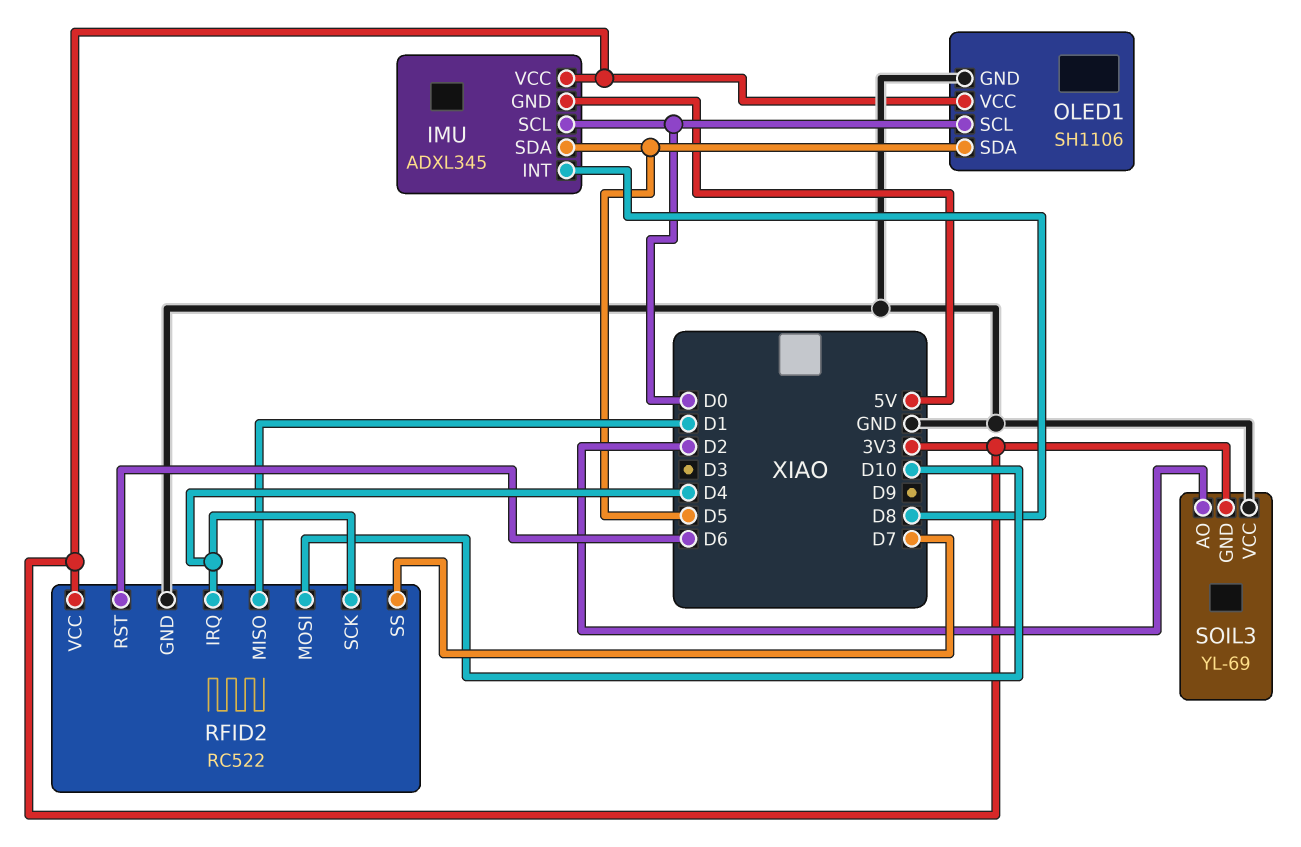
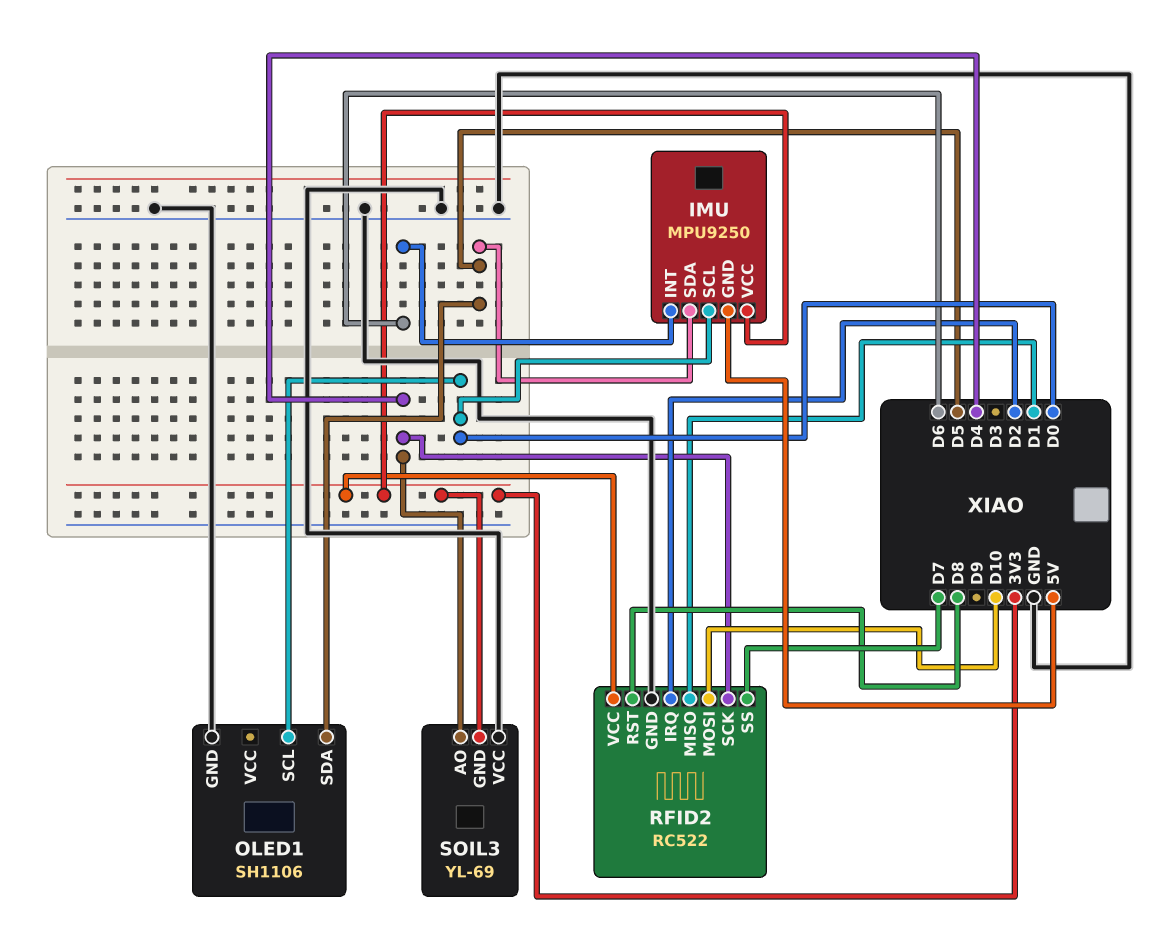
IMU: ADXL345 -> MPU9250
IMU pin INT: D8 -> D6
OLED1 pin VCC: 3V3 -> none
RFID2 pin IRQ: D4 -> D2
RFID2 pin RST: D6 -> D8
SOIL3 pin AO: D2 -> D4

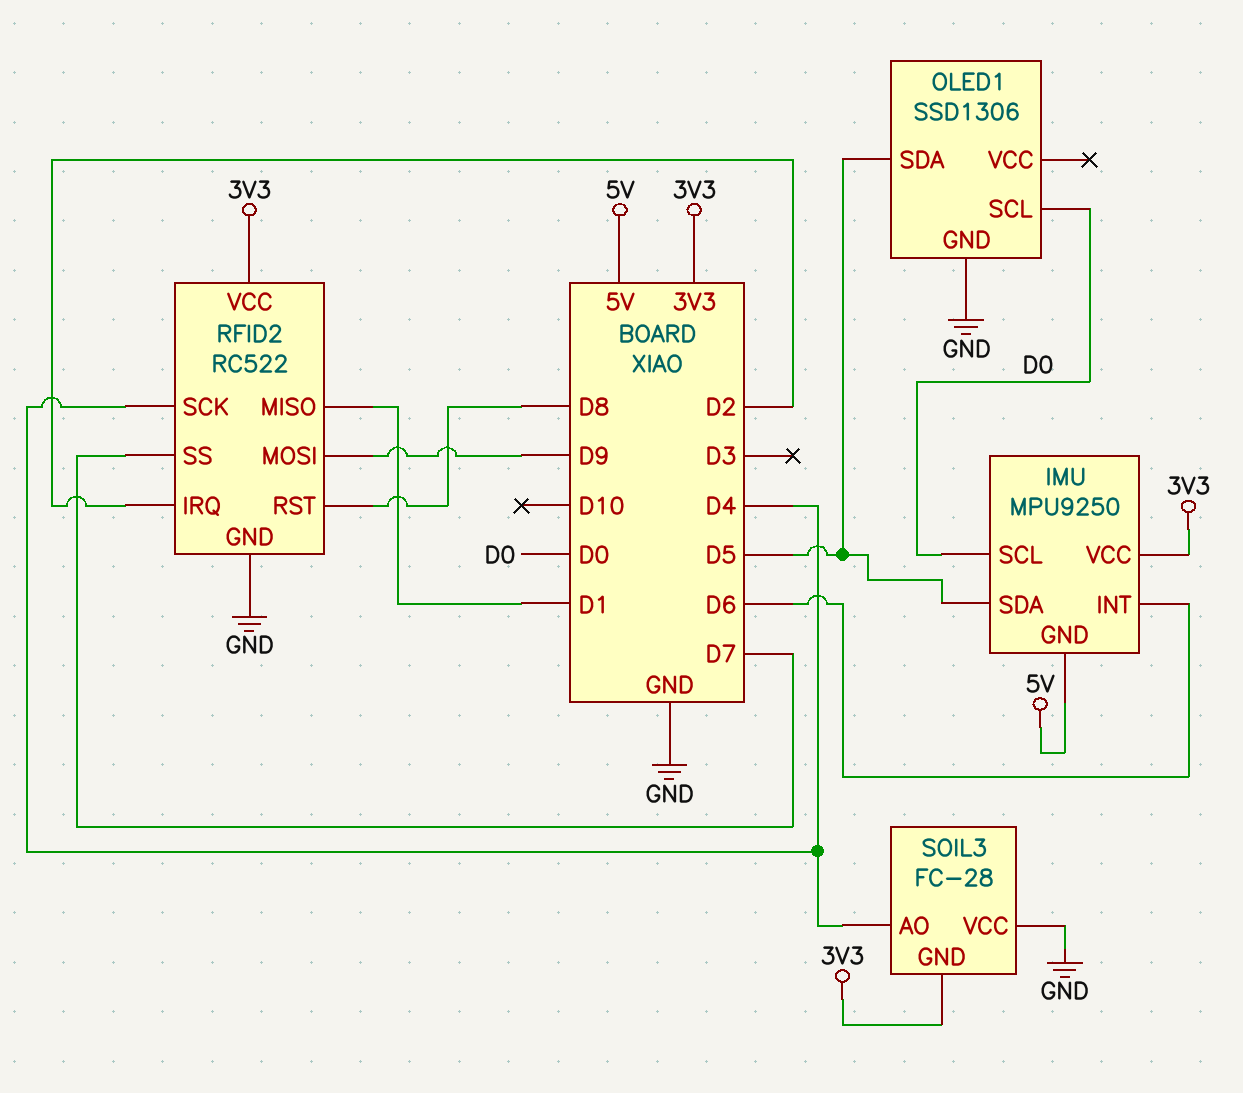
OLED1: SH1106 -> SSD1306
RFID2 pin MOSI: D10 -> D9
SOIL3: YL-69 -> FC-28

